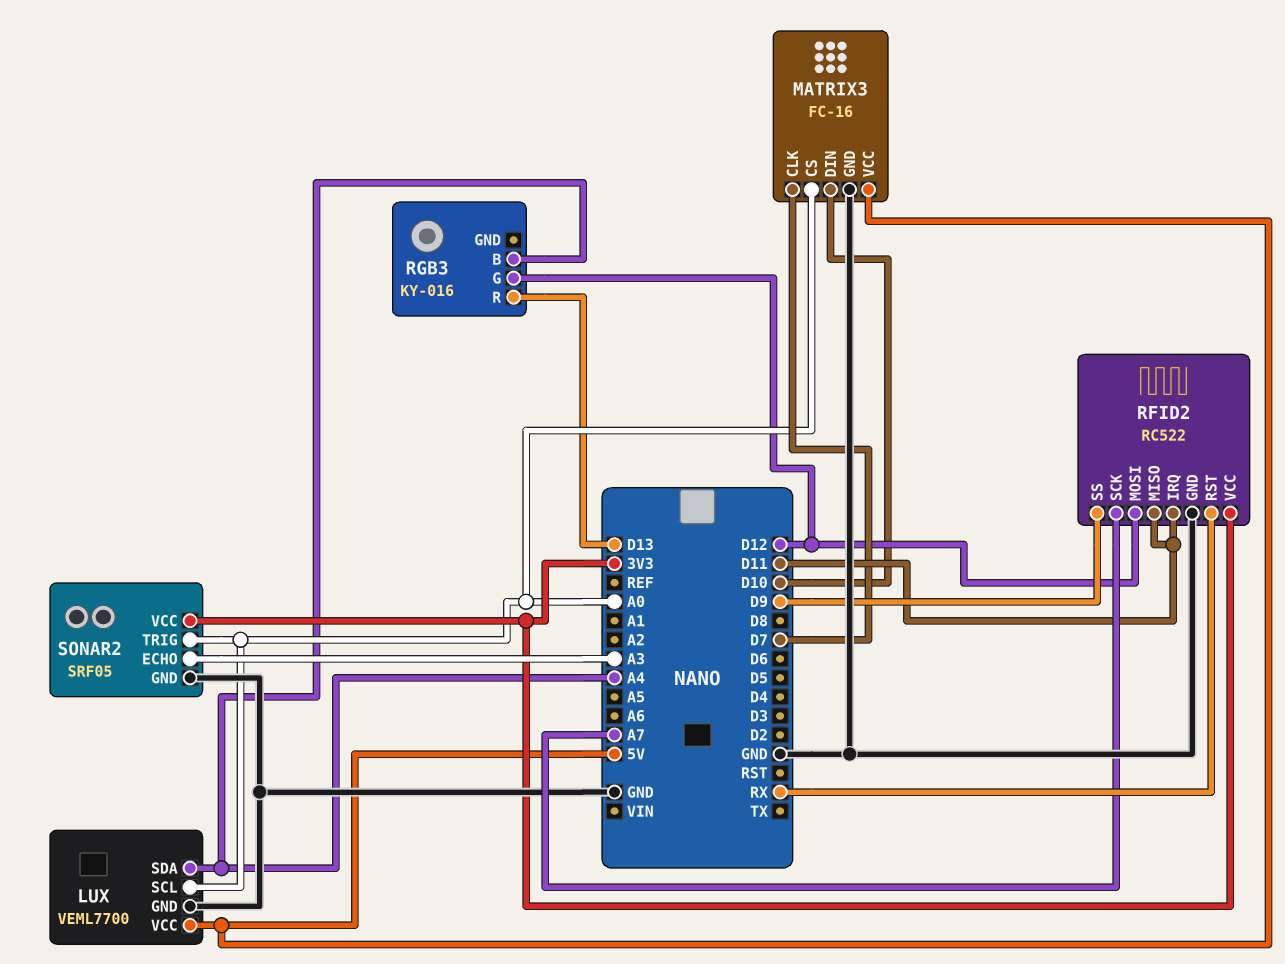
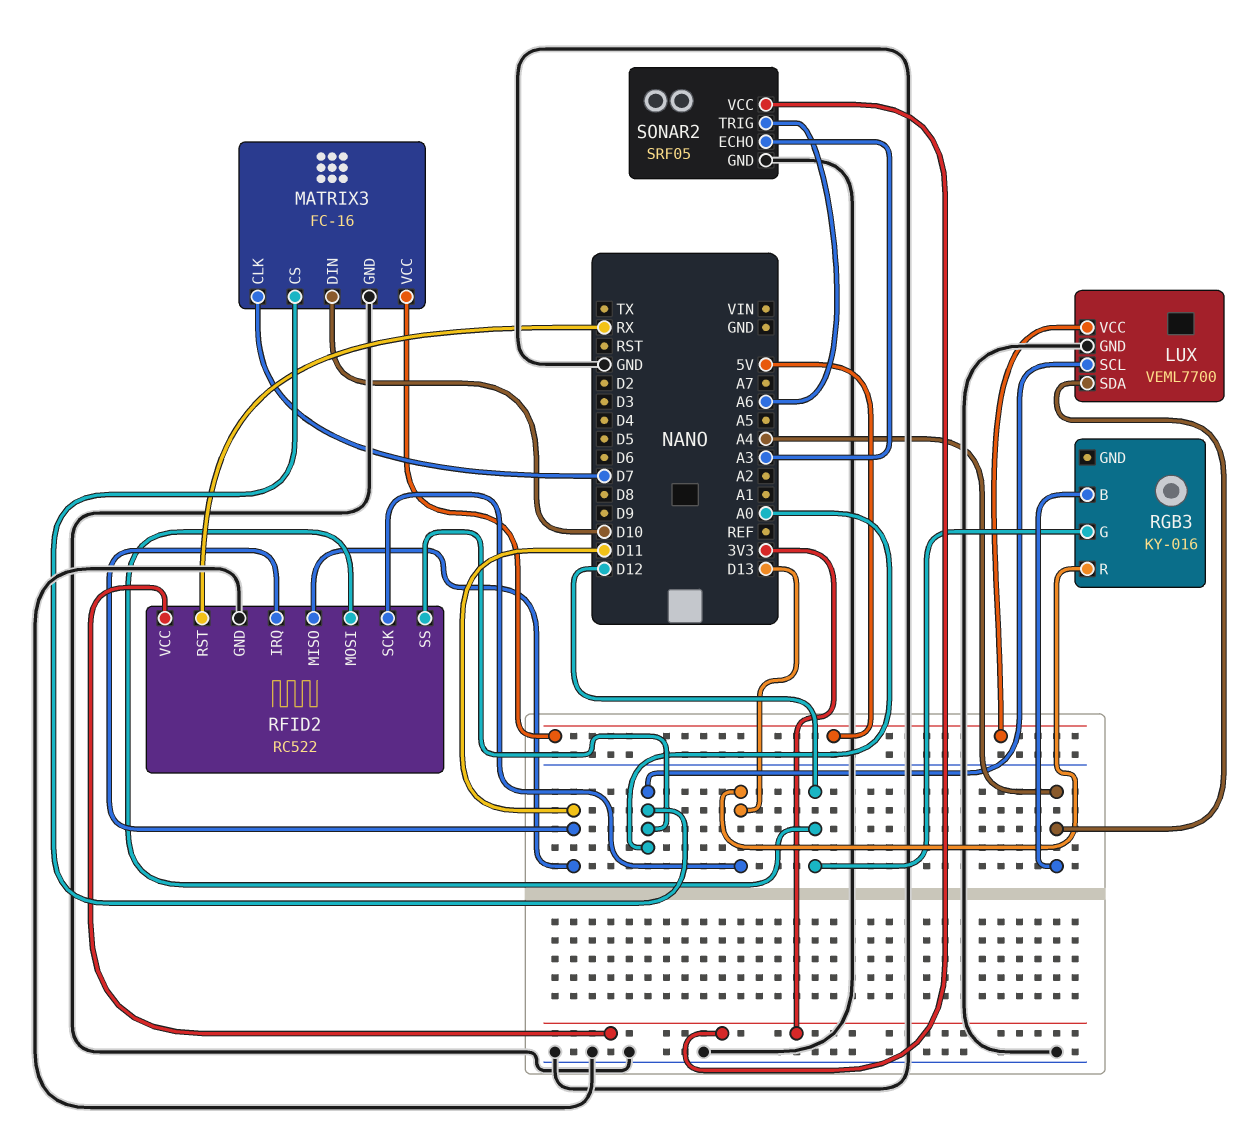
RFID2 pin SCK: A7 -> D13
RFID2 pin SS: D9 -> A0
SONAR2 pin TRIG: A0 -> A6

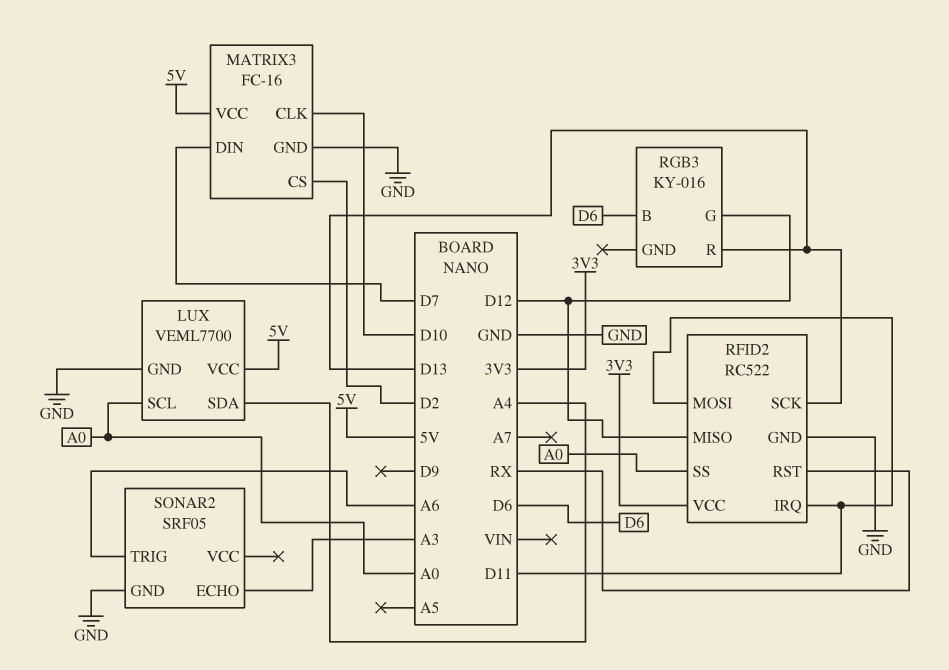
MATRIX3 pin CLK: D7 -> D10
MATRIX3 pin CS: A0 -> D2
MATRIX3 pin DIN: D10 -> D7
RFID2 pin MISO: D11 -> D12
RFID2 pin MOSI: D12 -> D11
RGB3 pin B: A4 -> D6
SONAR2 pin VCC: 3V3 -> none

